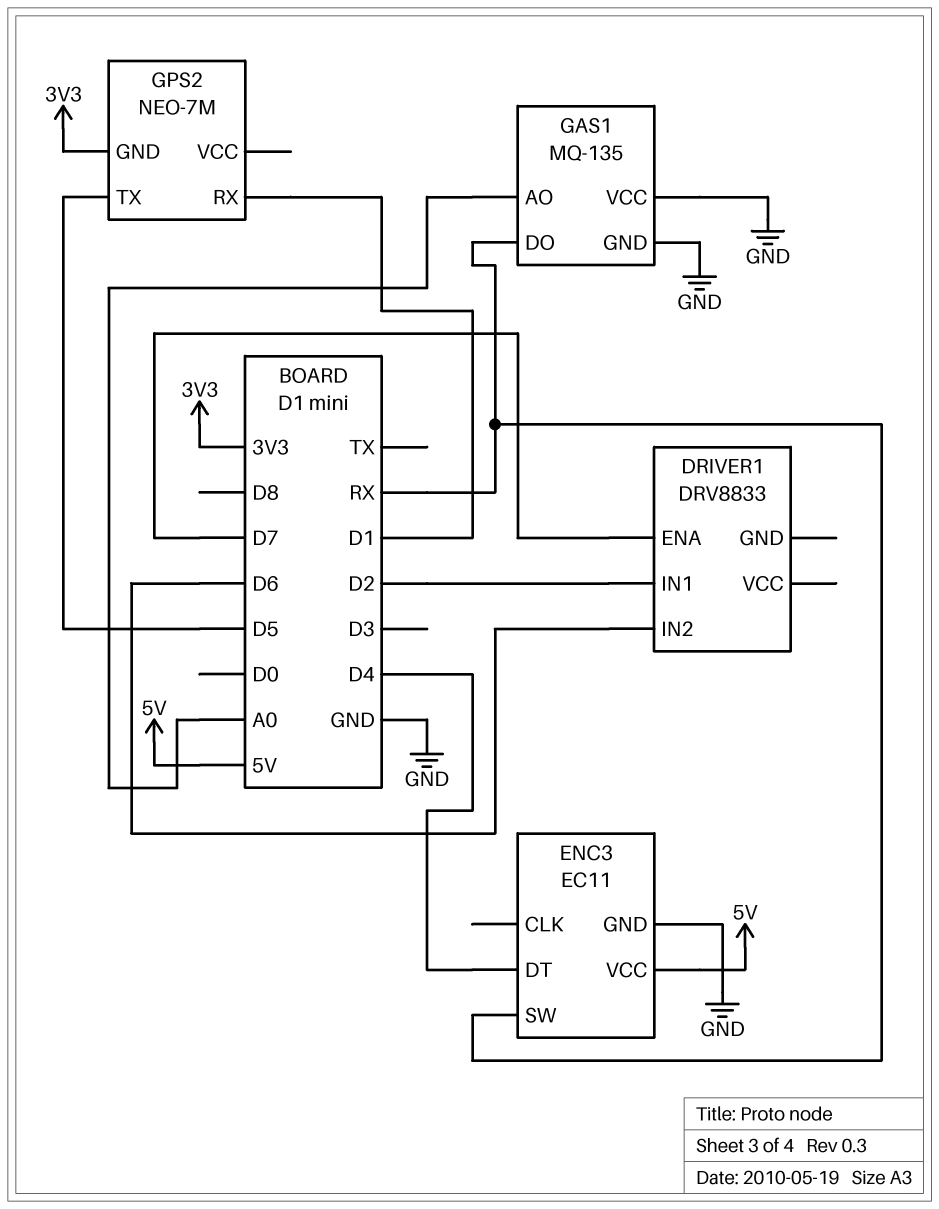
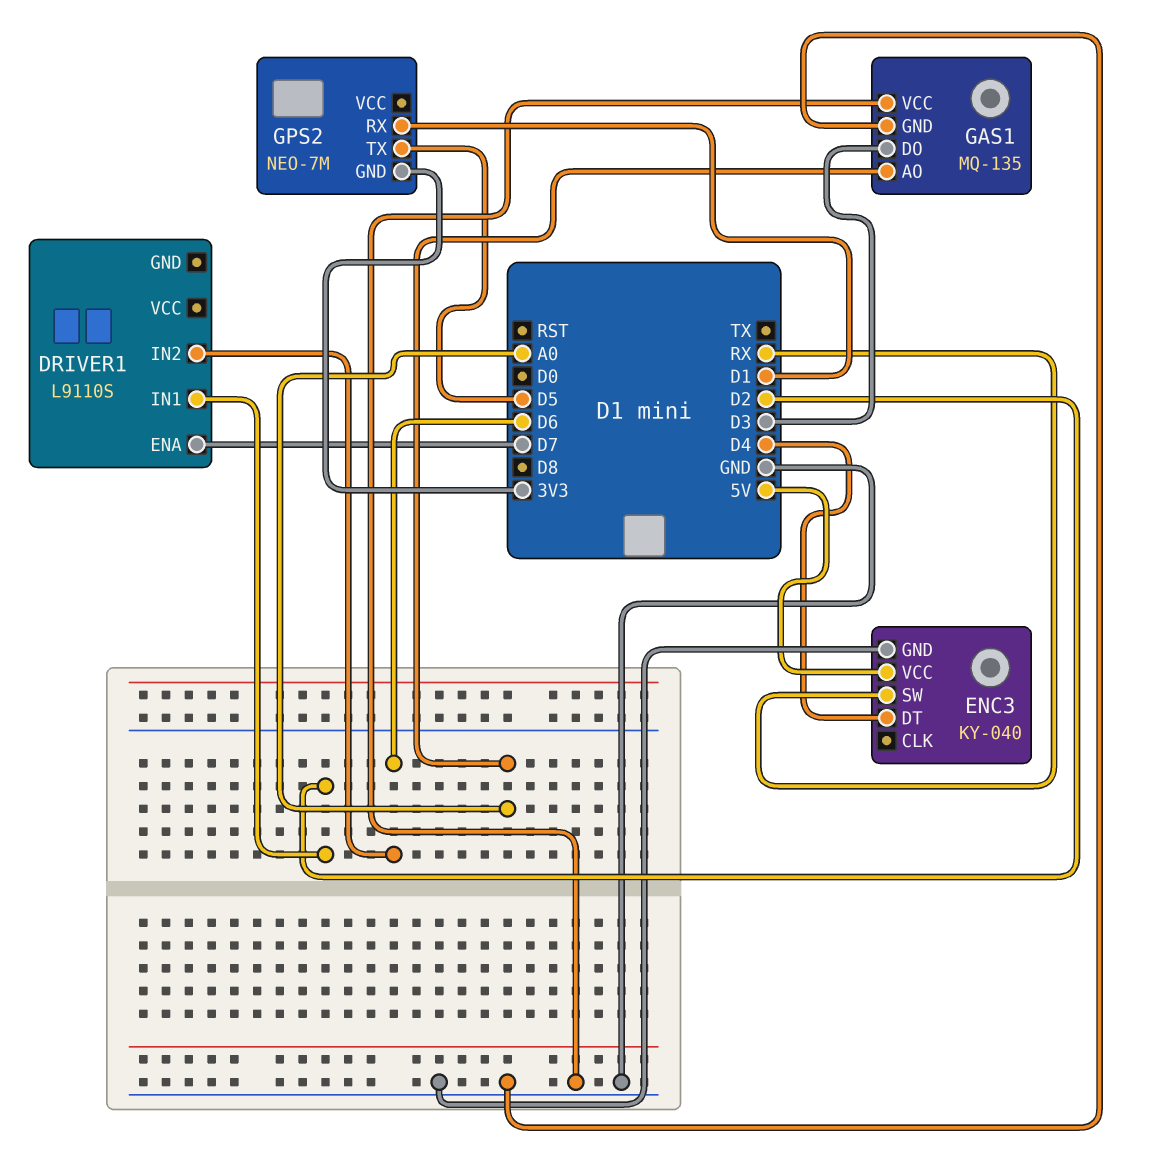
DRIVER1: DRV8833 -> L9110S
ENC3: EC11 -> KY-040
GAS1 pin DO: RX -> D3

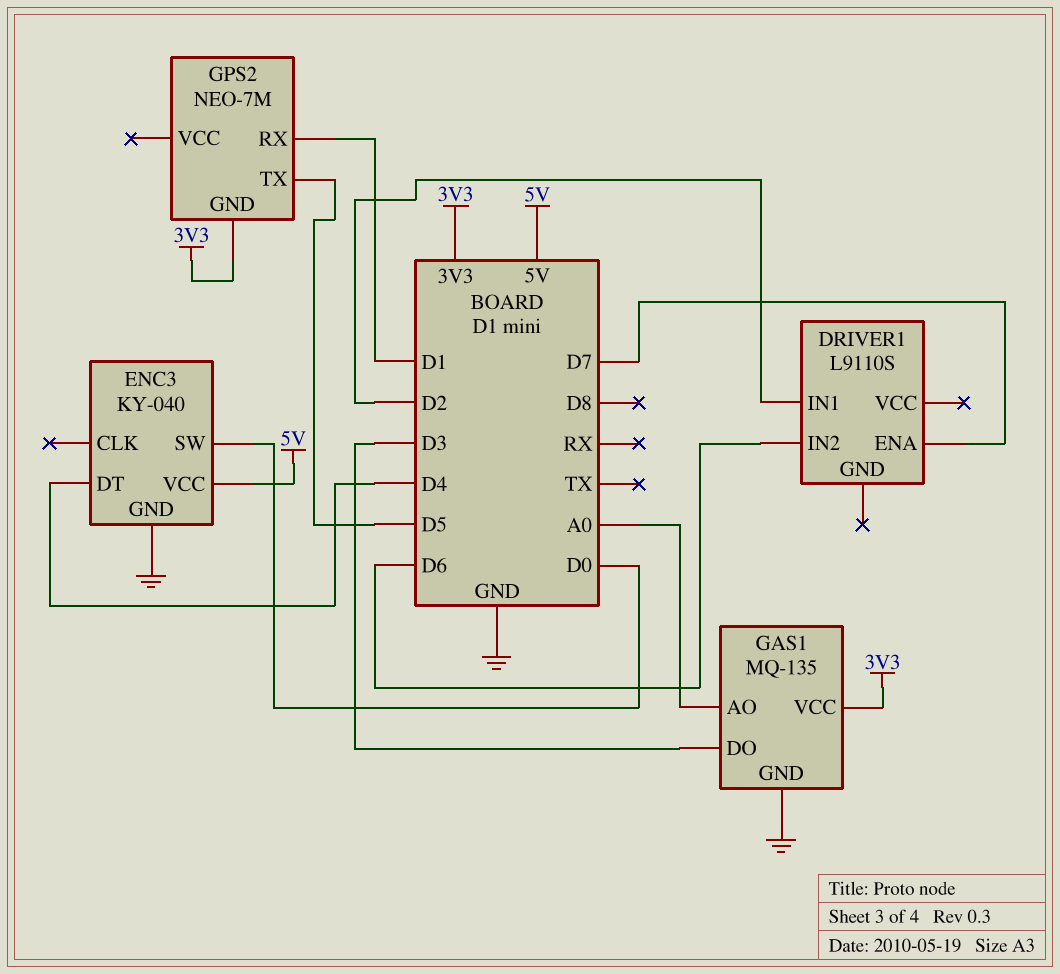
ENC3 pin SW: RX -> D0
GAS1 pin VCC: GND -> 3V3

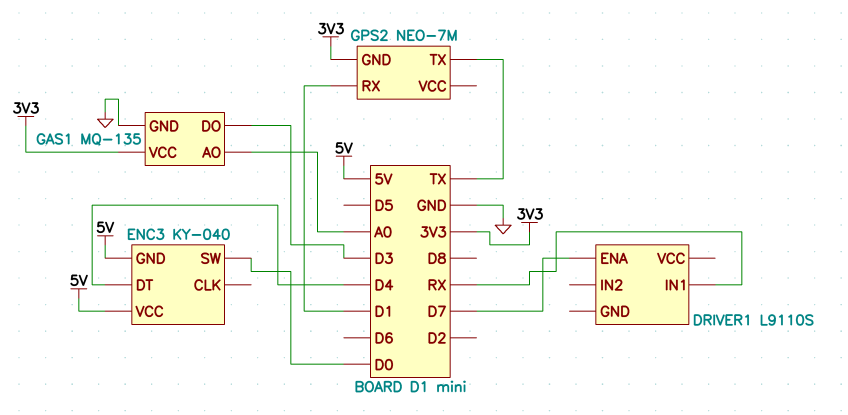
DRIVER1 pin IN1: D2 -> RX
DRIVER1 pin IN2: D6 -> none
ENC3 pin GND: GND -> 5V
GPS2 pin TX: D5 -> TX

